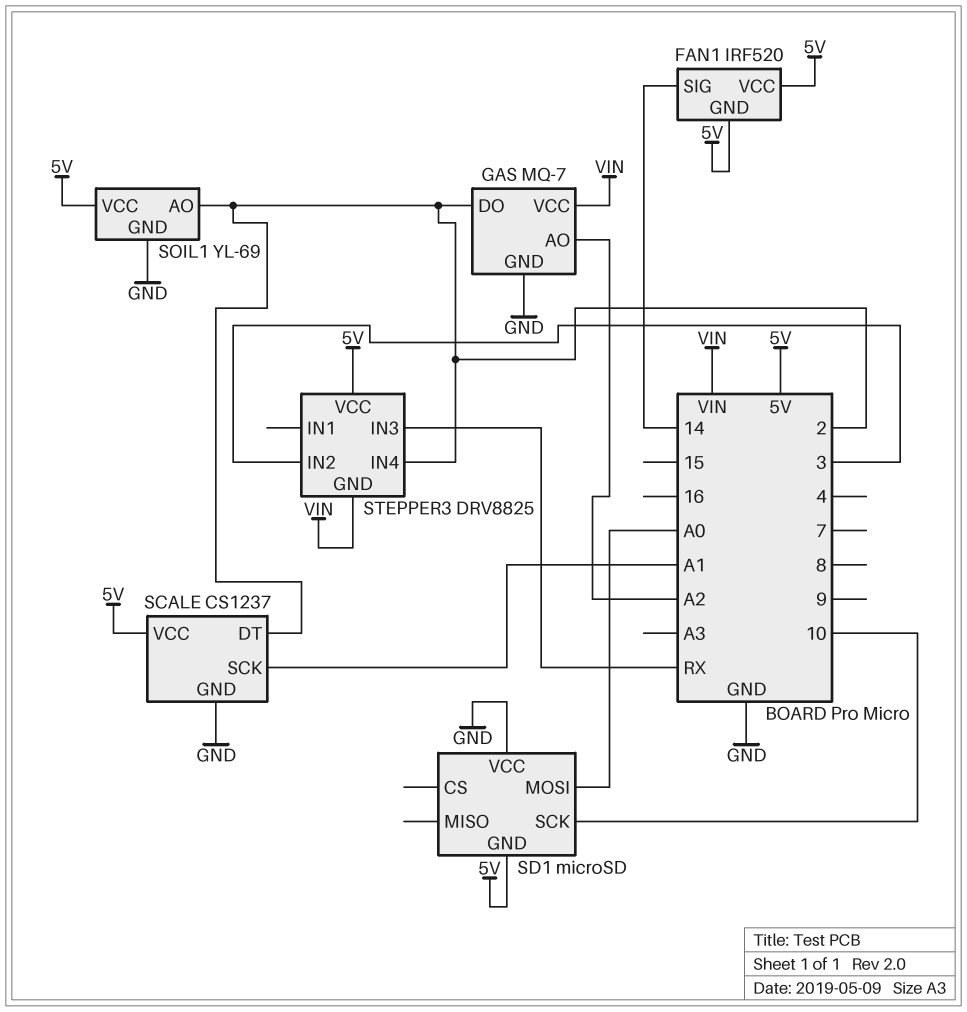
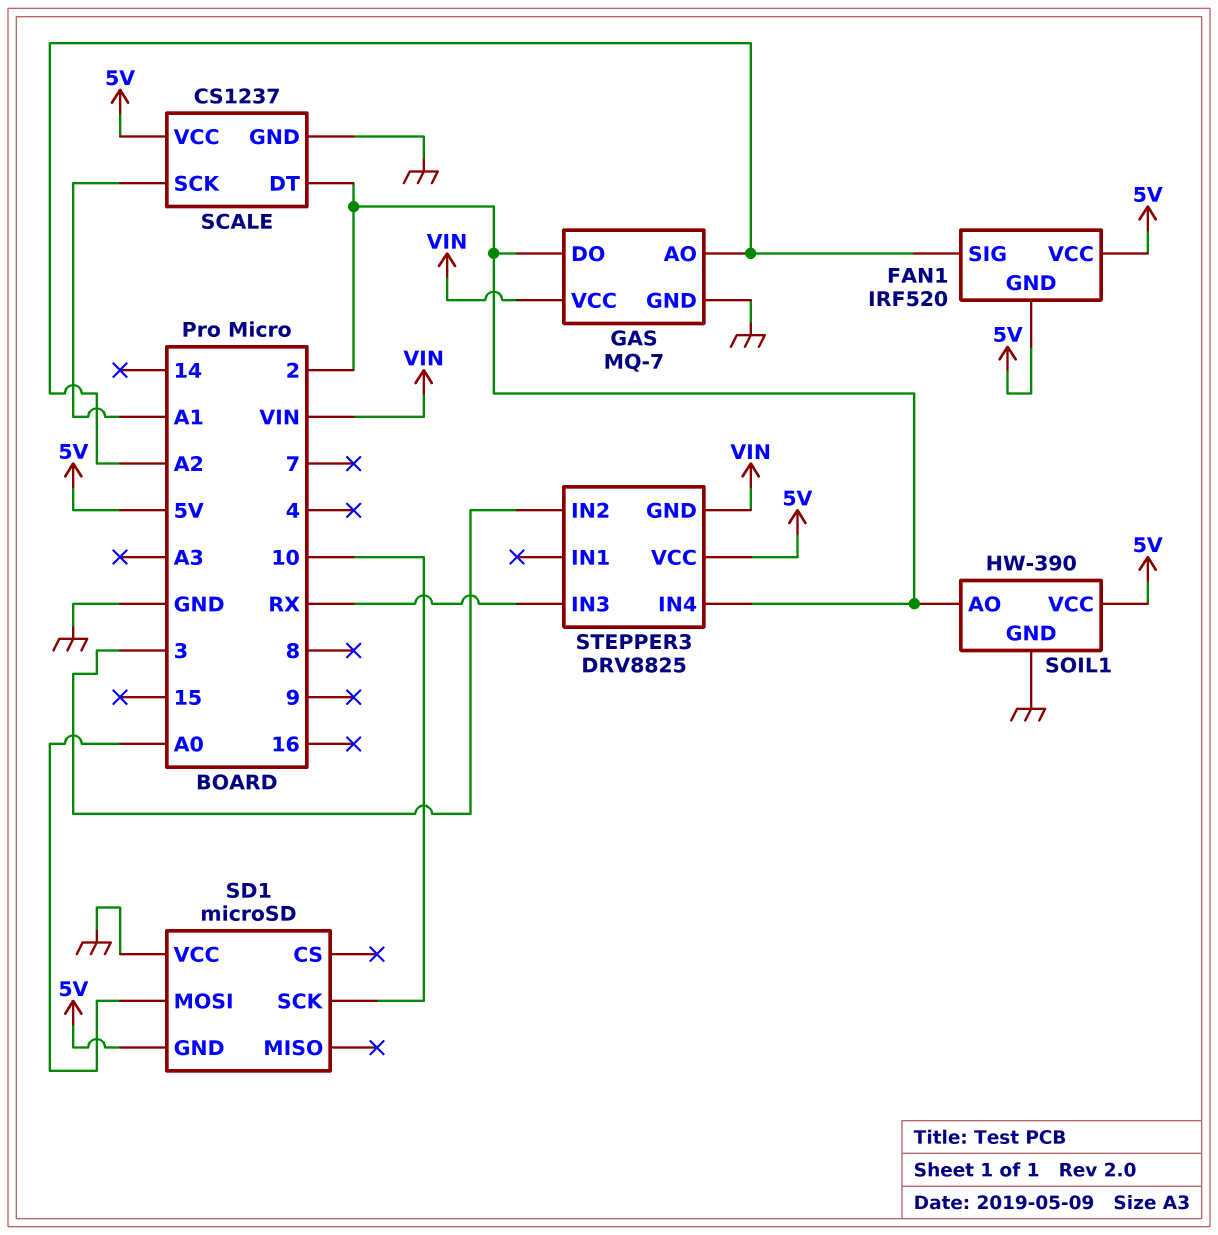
FAN1 pin SIG: 14 -> A2
SOIL1: YL-69 -> HW-390

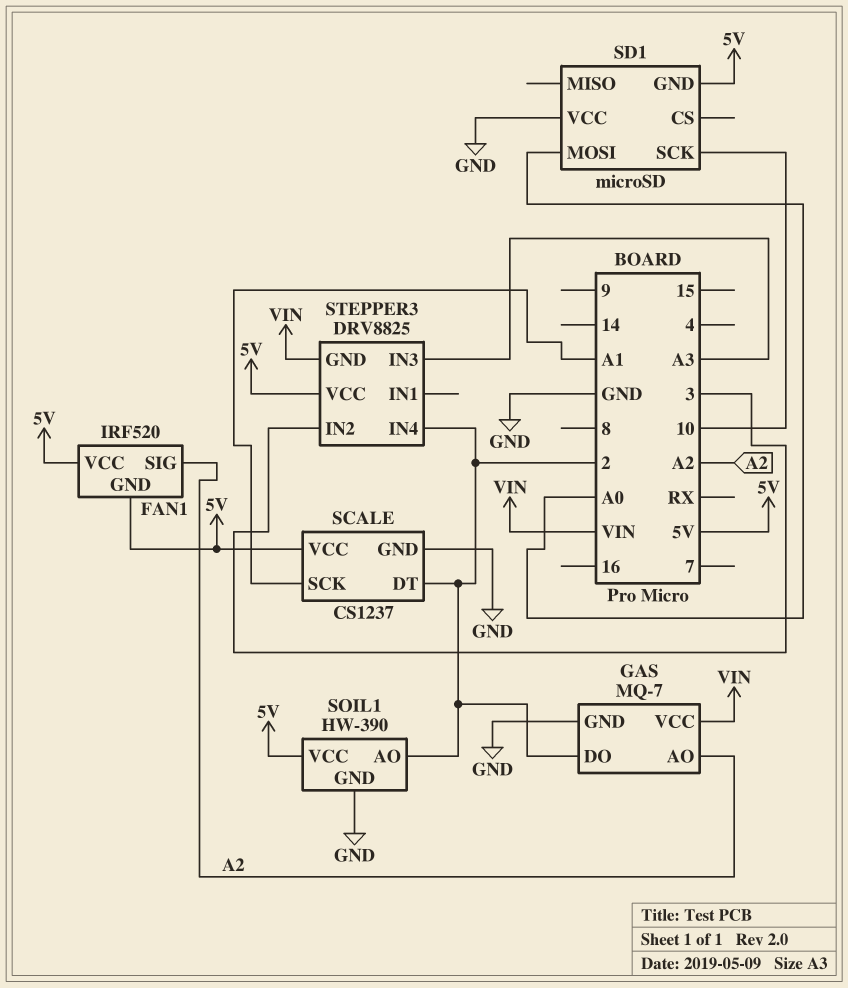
STEPPER3 pin IN3: RX -> A3

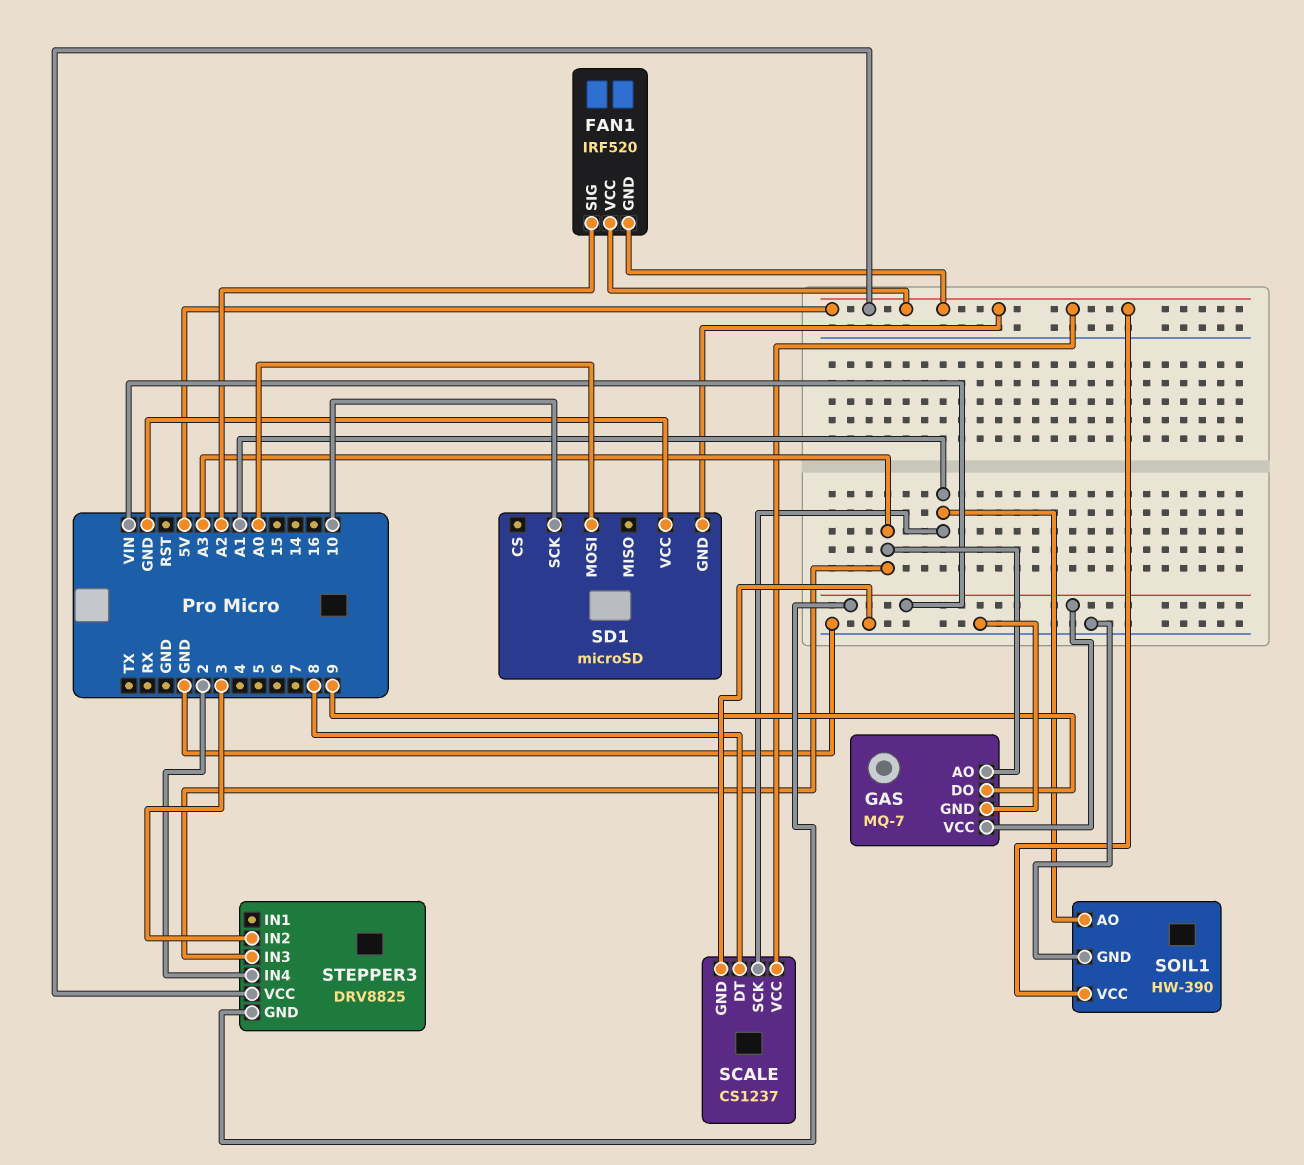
GAS pin AO: A2 -> A3
GAS pin DO: 2 -> 9
SCALE pin DT: 2 -> 8
SOIL1 pin AO: 2 -> A1

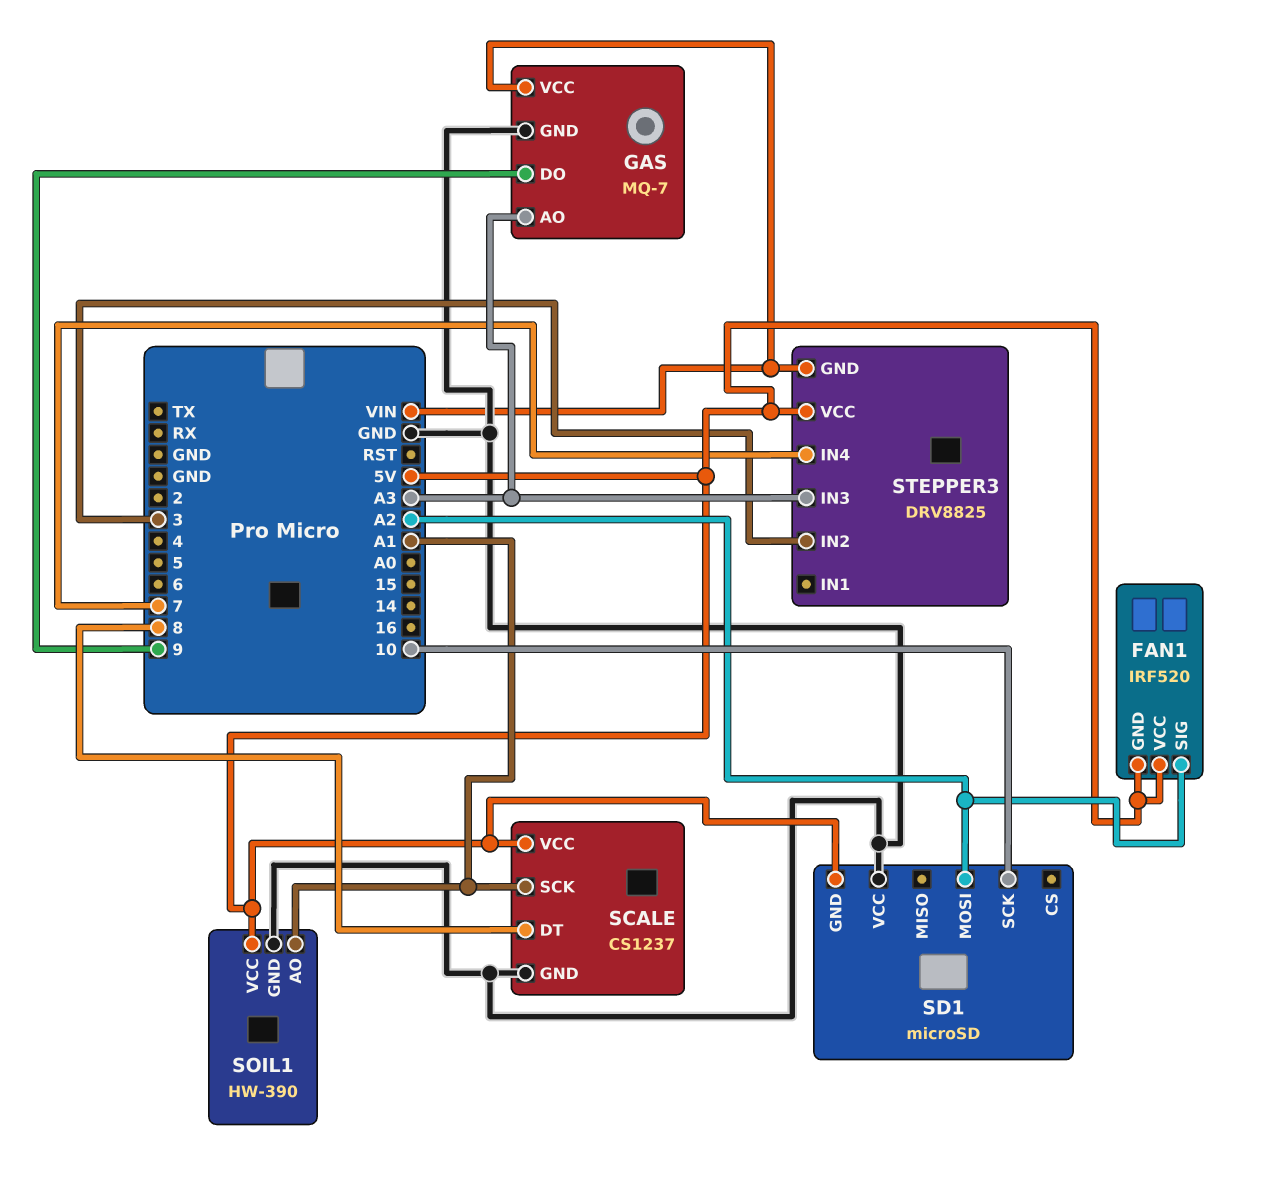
SD1 pin MOSI: A0 -> A2
STEPPER3 pin IN4: 2 -> 7

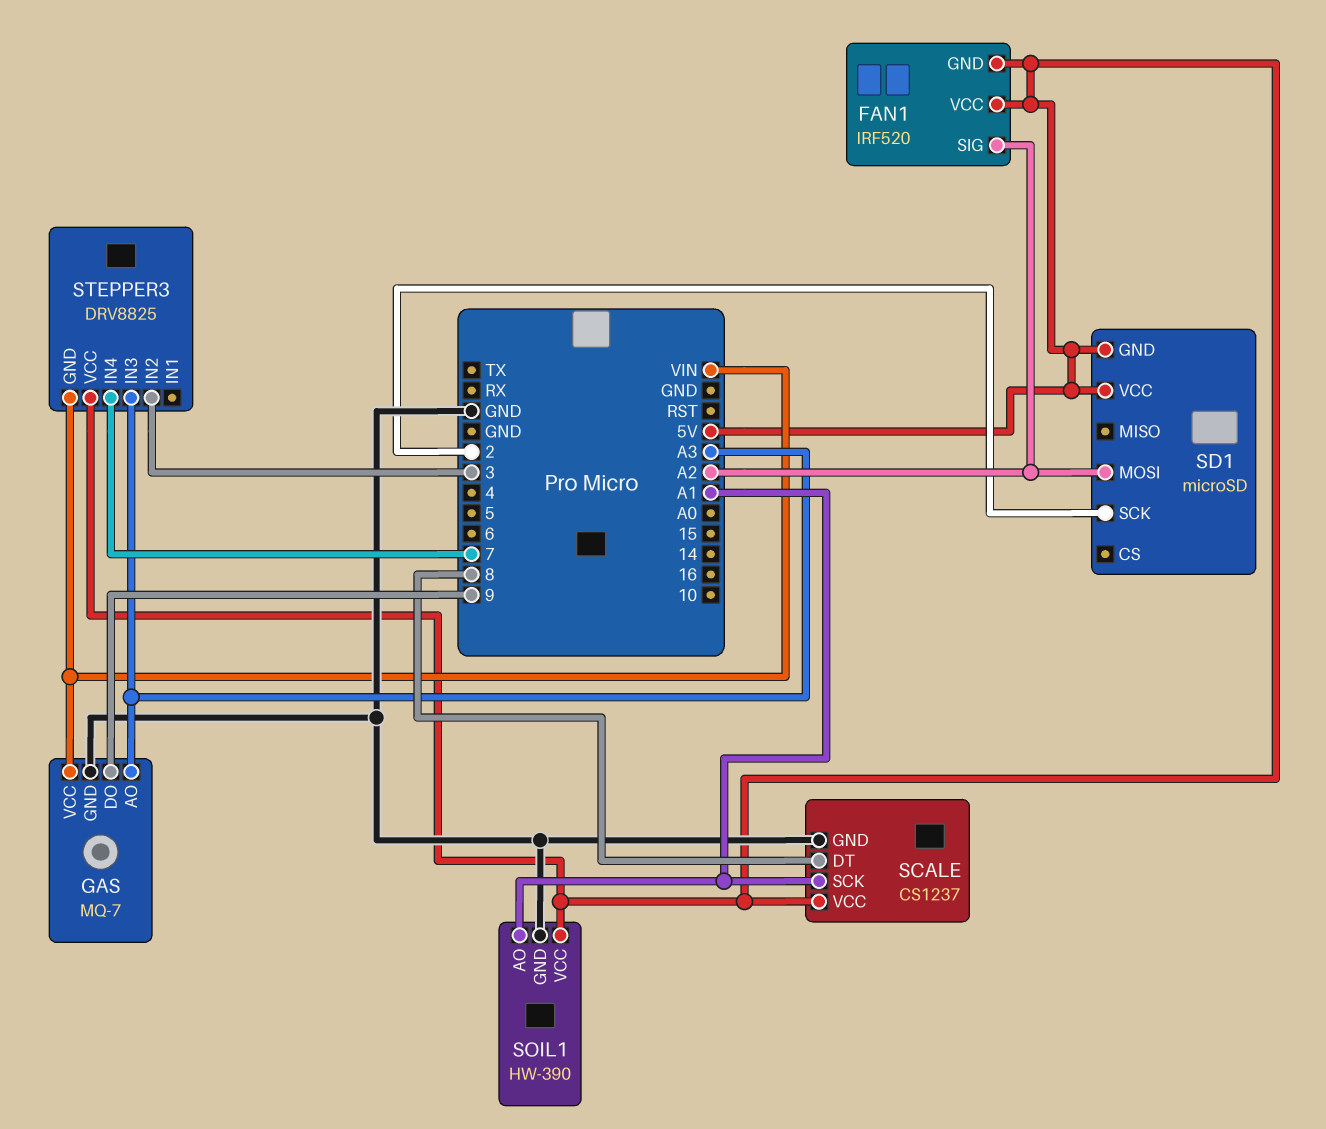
SD1 pin SCK: 10 -> 2
SD1 pin VCC: GND -> 5V

